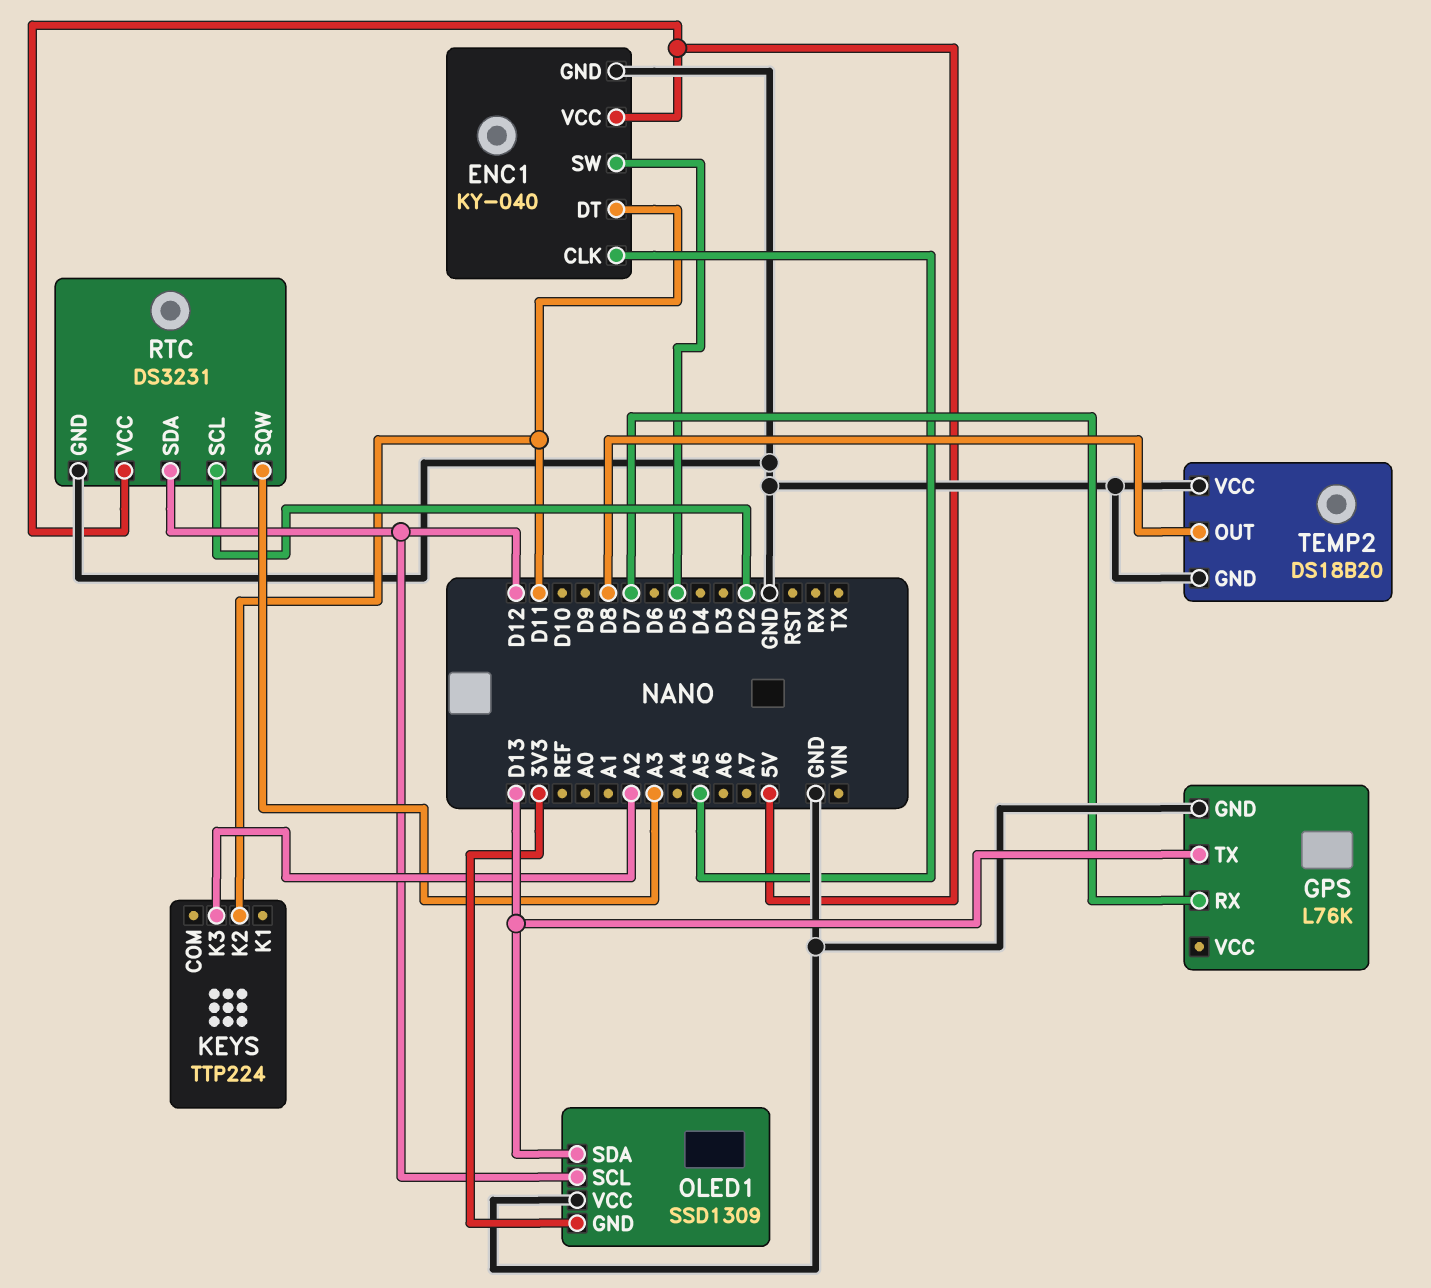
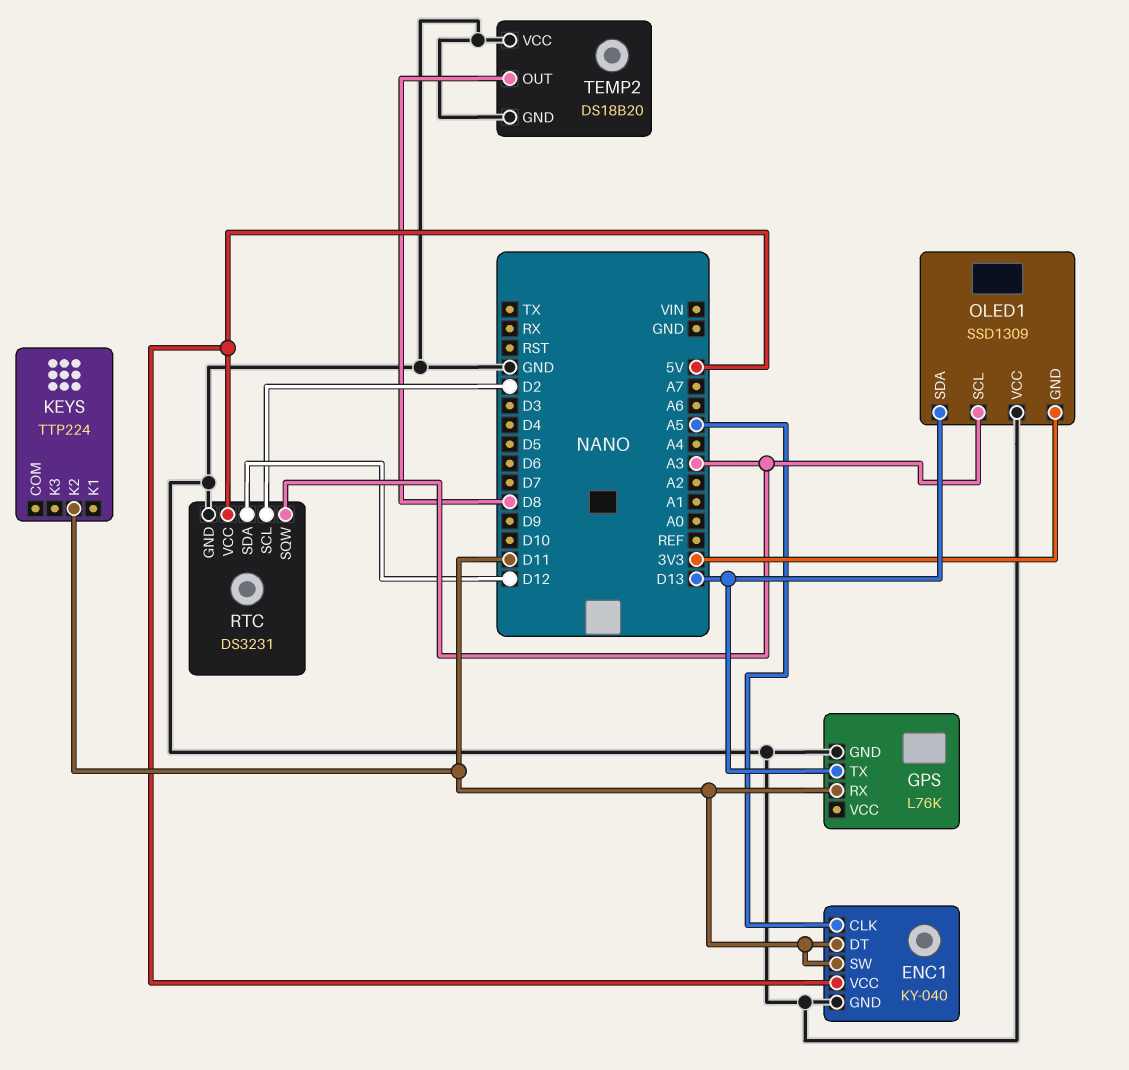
ENC1 pin SW: D5 -> D11
GPS pin RX: D7 -> D11
KEYS pin K3: A2 -> none
OLED1 pin SCL: D12 -> A3

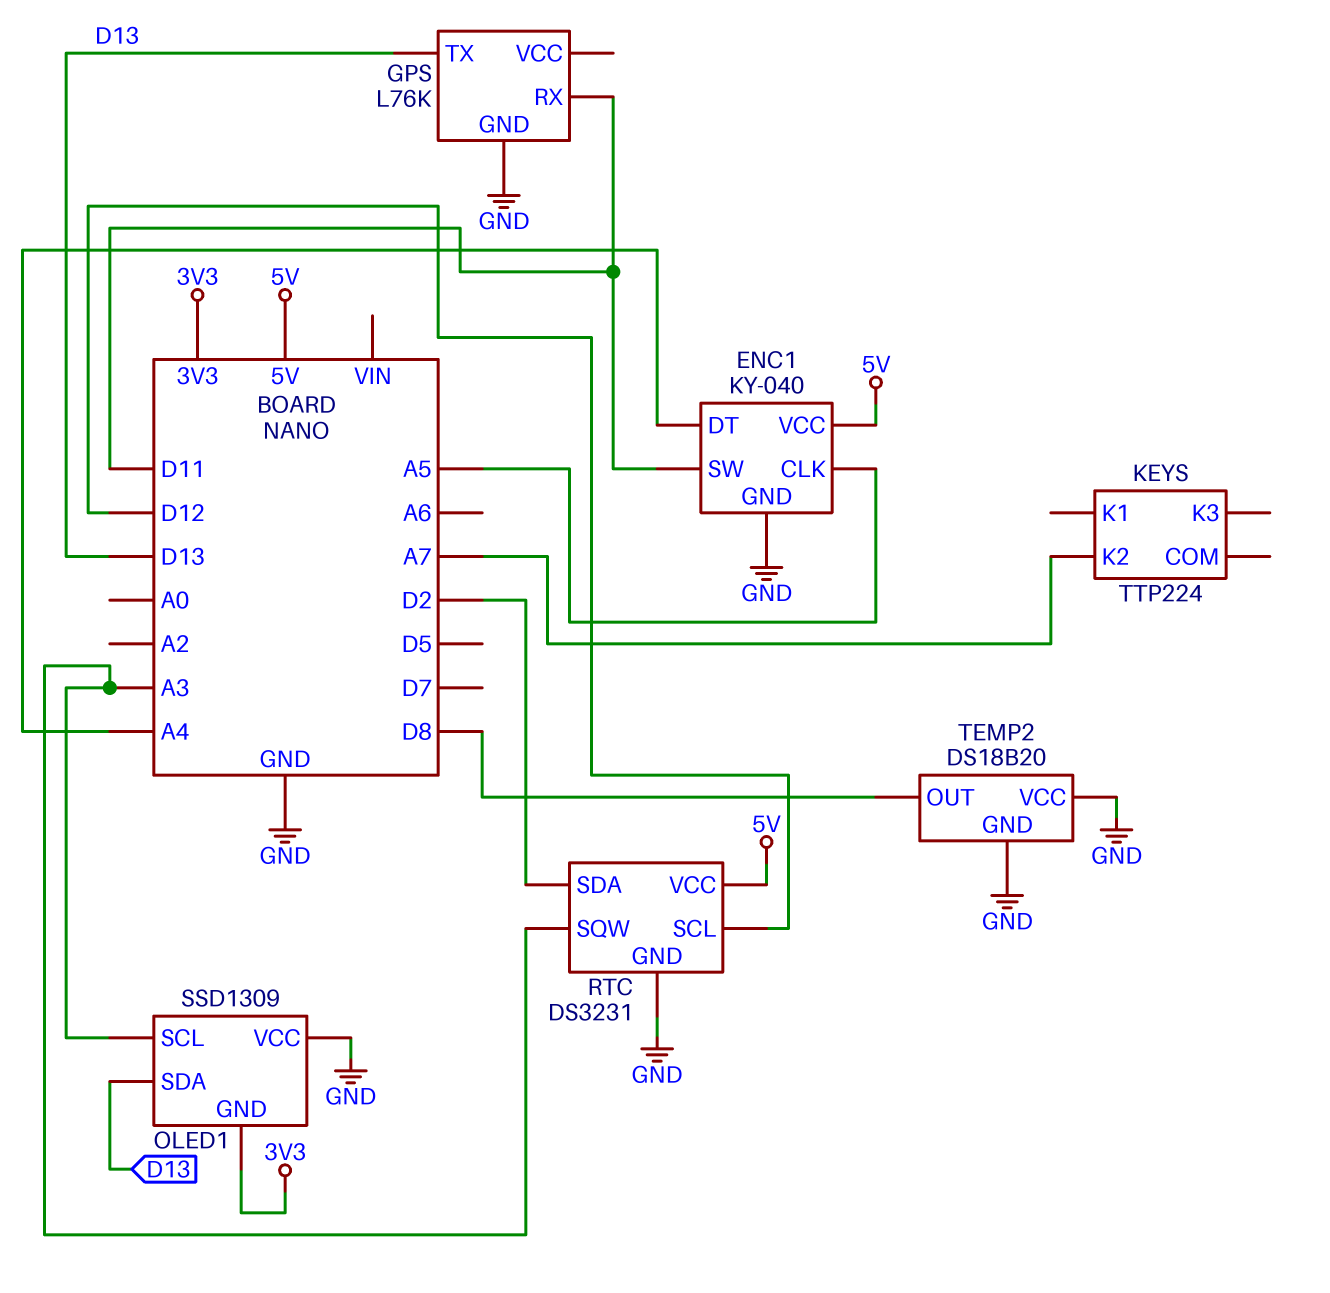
ENC1 pin DT: D11 -> A4
KEYS pin K2: D11 -> A7
RTC pin SCL: D2 -> D12
RTC pin SDA: D12 -> D2

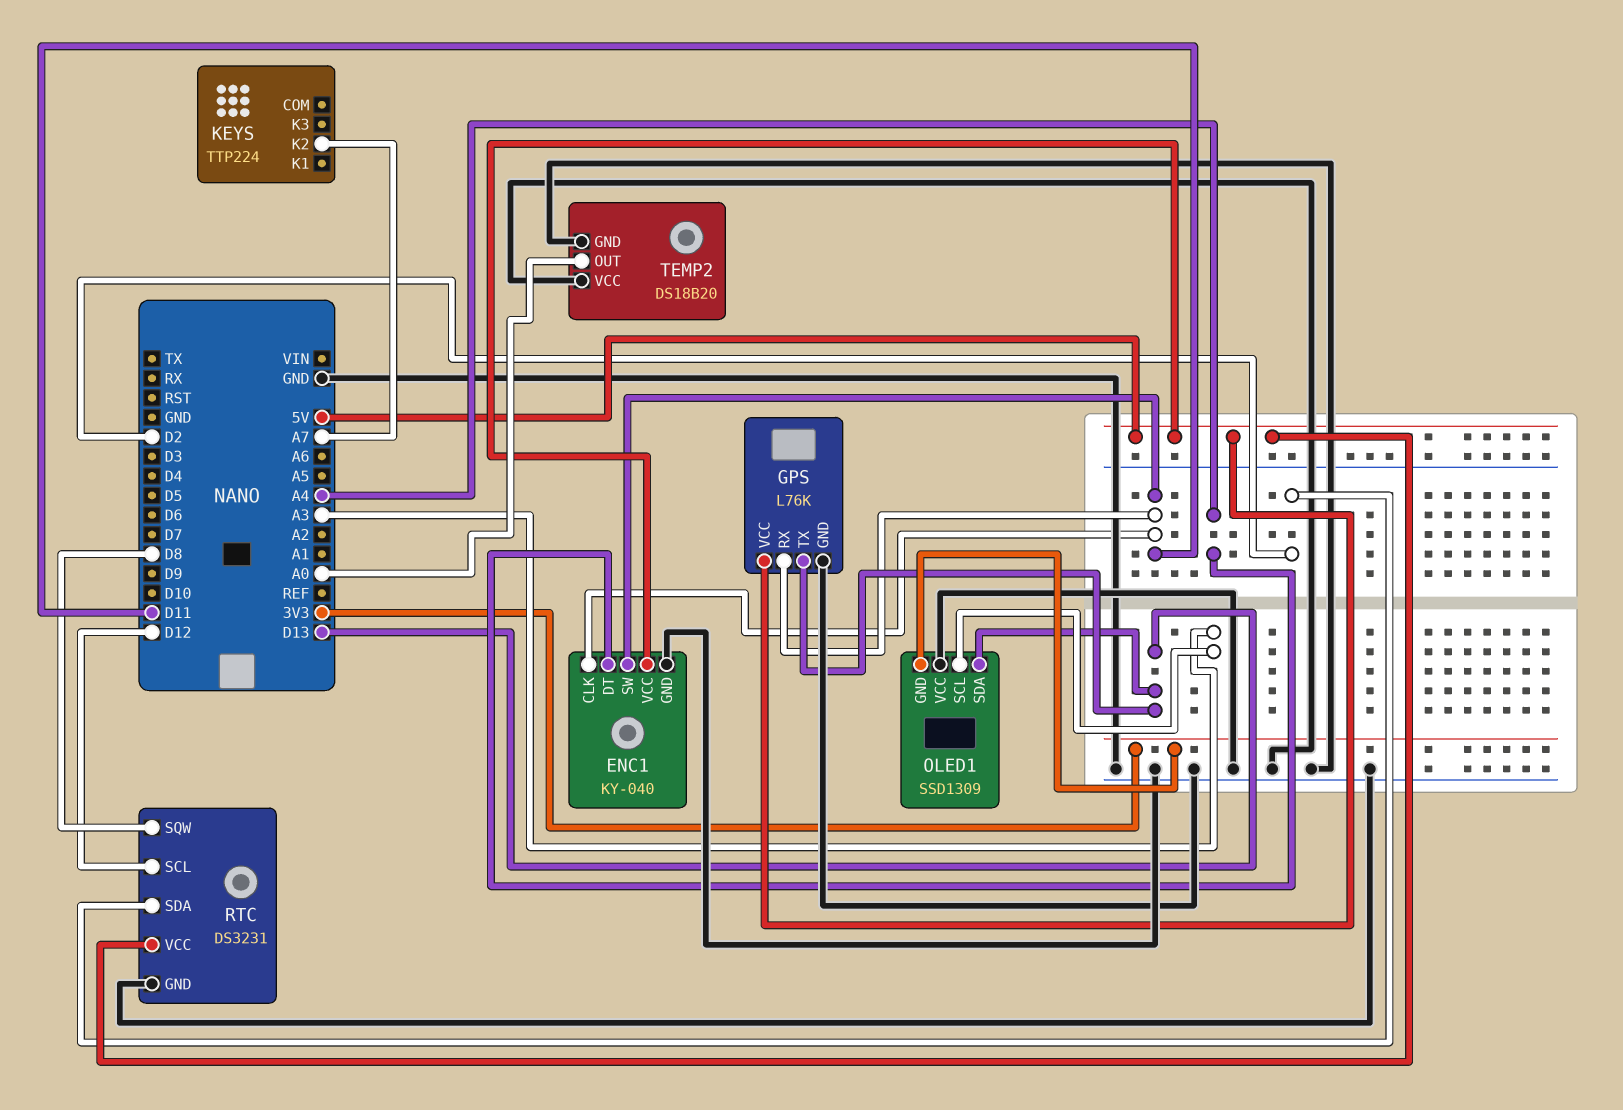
ENC1 pin CLK: A5 -> D11
GPS pin VCC: none -> 5V
RTC pin SQW: A3 -> D8
TEMP2 pin OUT: D8 -> A0

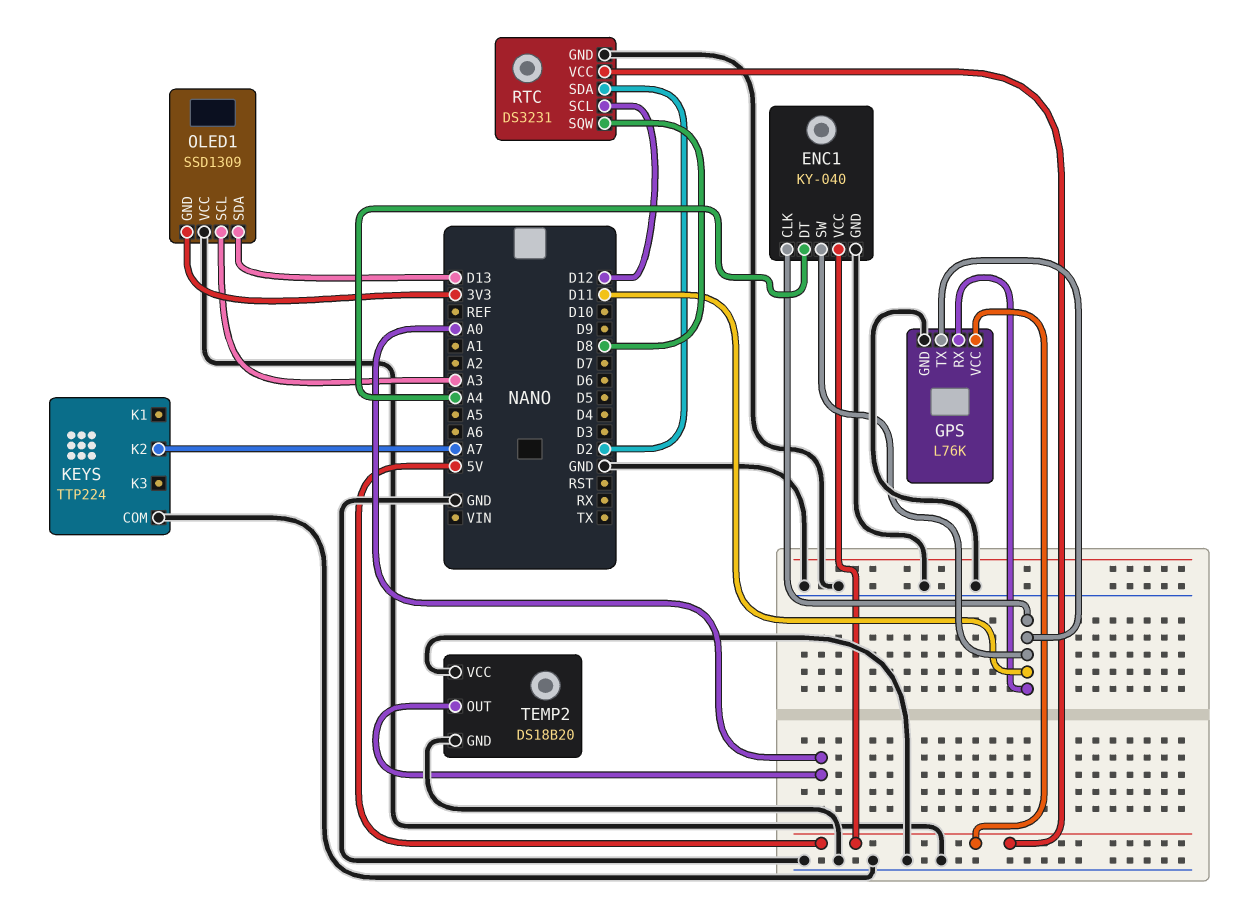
GPS pin TX: D13 -> D11
KEYS pin COM: none -> GND

